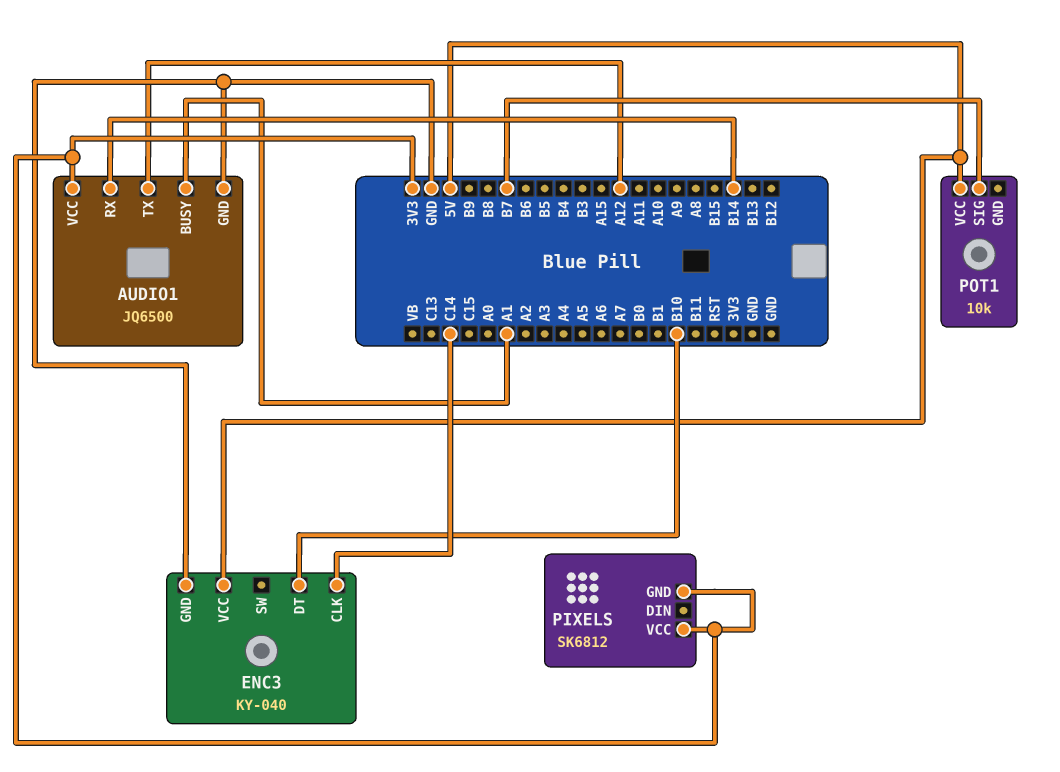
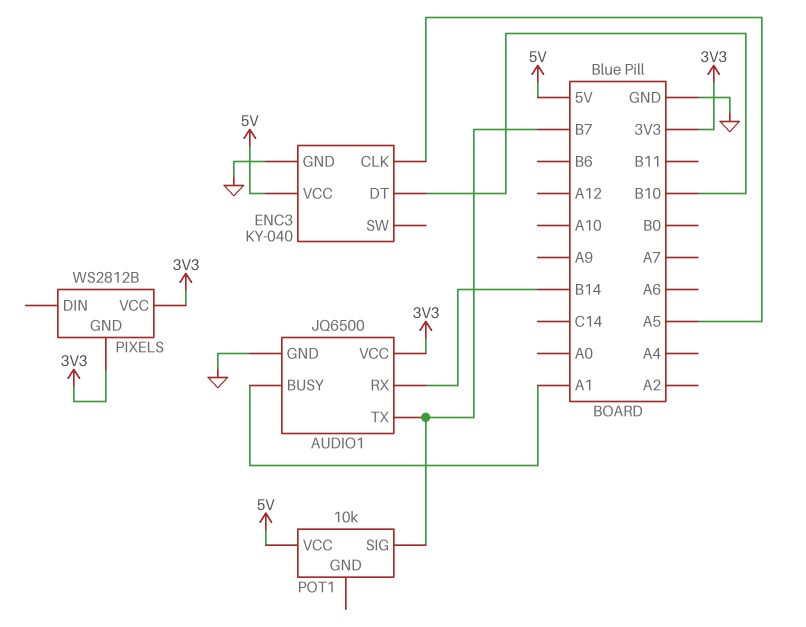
AUDIO1 pin TX: A12 -> B7
ENC3 pin CLK: C14 -> A5
PIXELS: SK6812 -> WS2812B

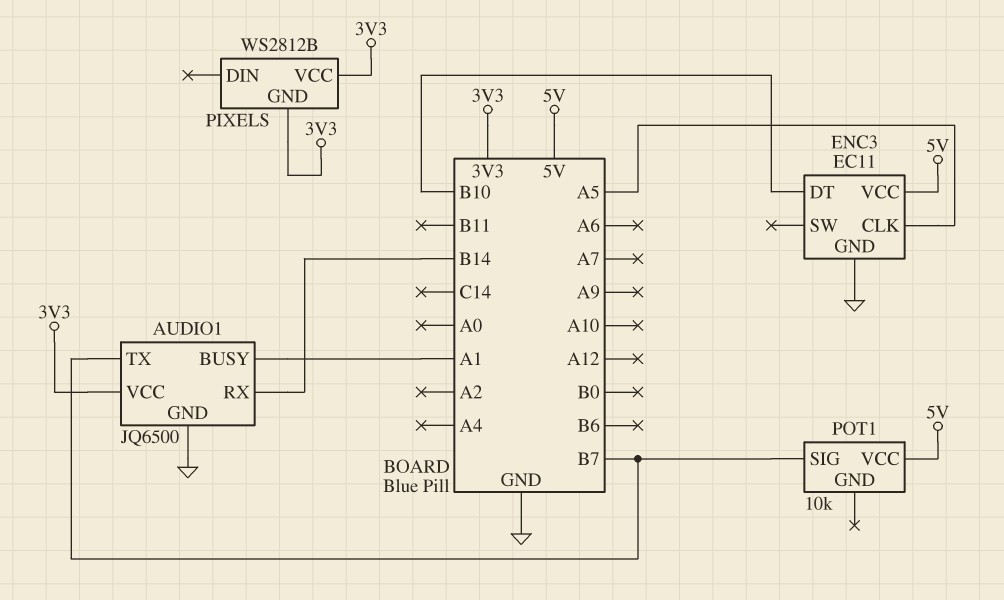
ENC3: KY-040 -> EC11

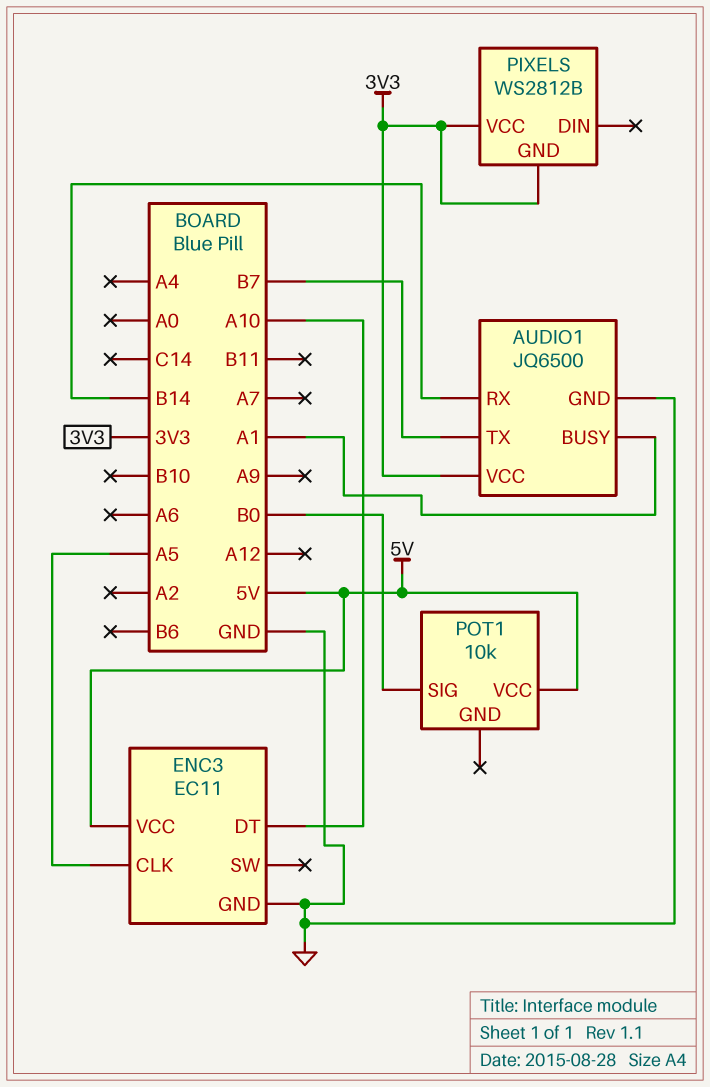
ENC3 pin DT: B10 -> A10
POT1 pin SIG: B7 -> B0

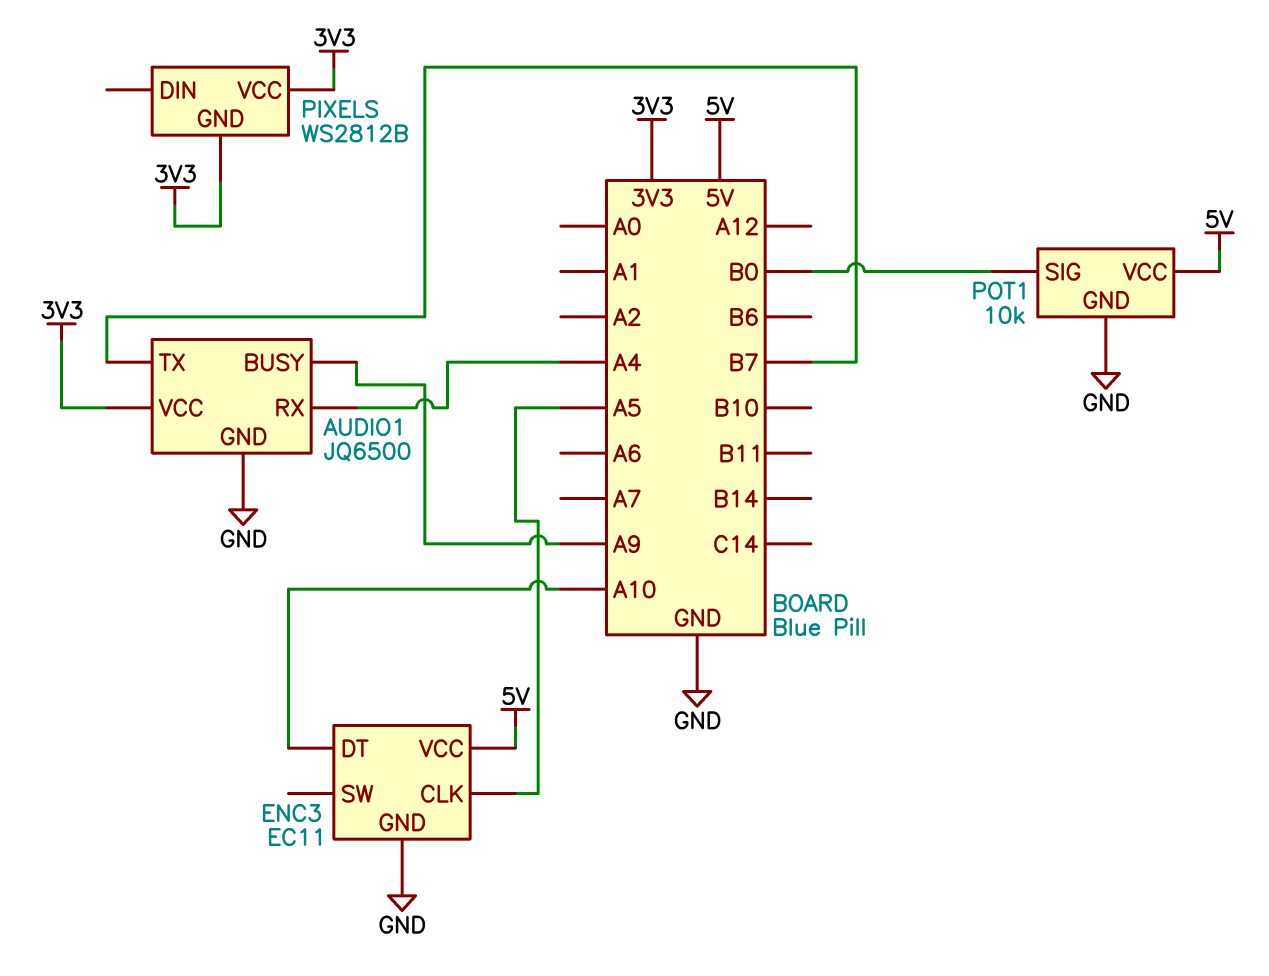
AUDIO1 pin BUSY: A1 -> A9
AUDIO1 pin RX: B14 -> A4
POT1 pin GND: none -> GND

